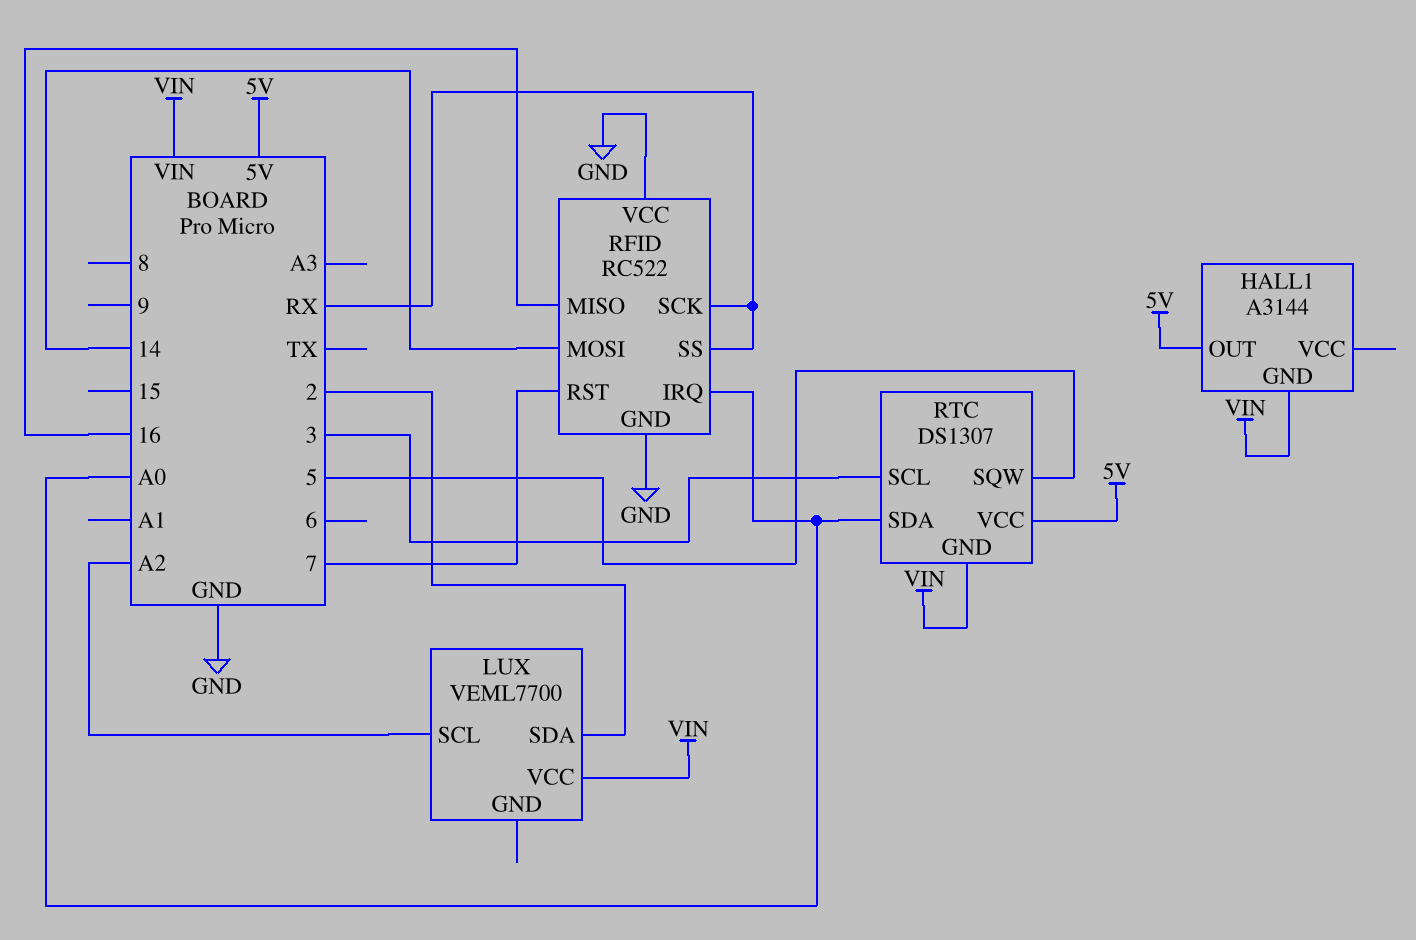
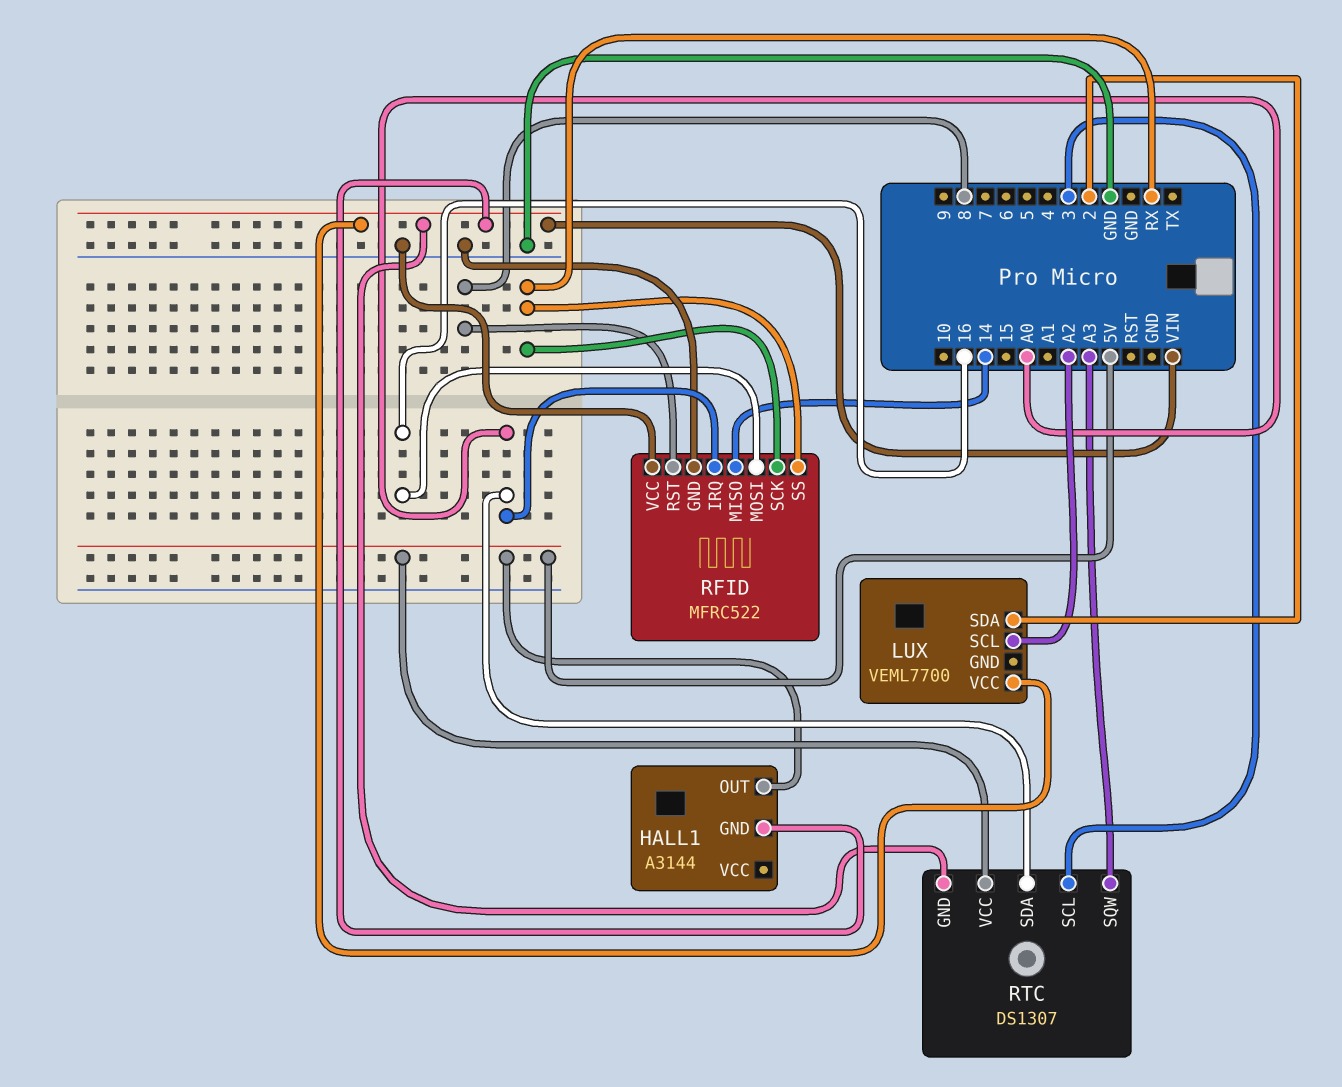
RFID: RC522 -> MFRC522
RFID pin MISO: 16 -> 14
RFID pin MOSI: 14 -> 16
RFID pin RST: 7 -> 8
RTC pin SQW: 5 -> A3

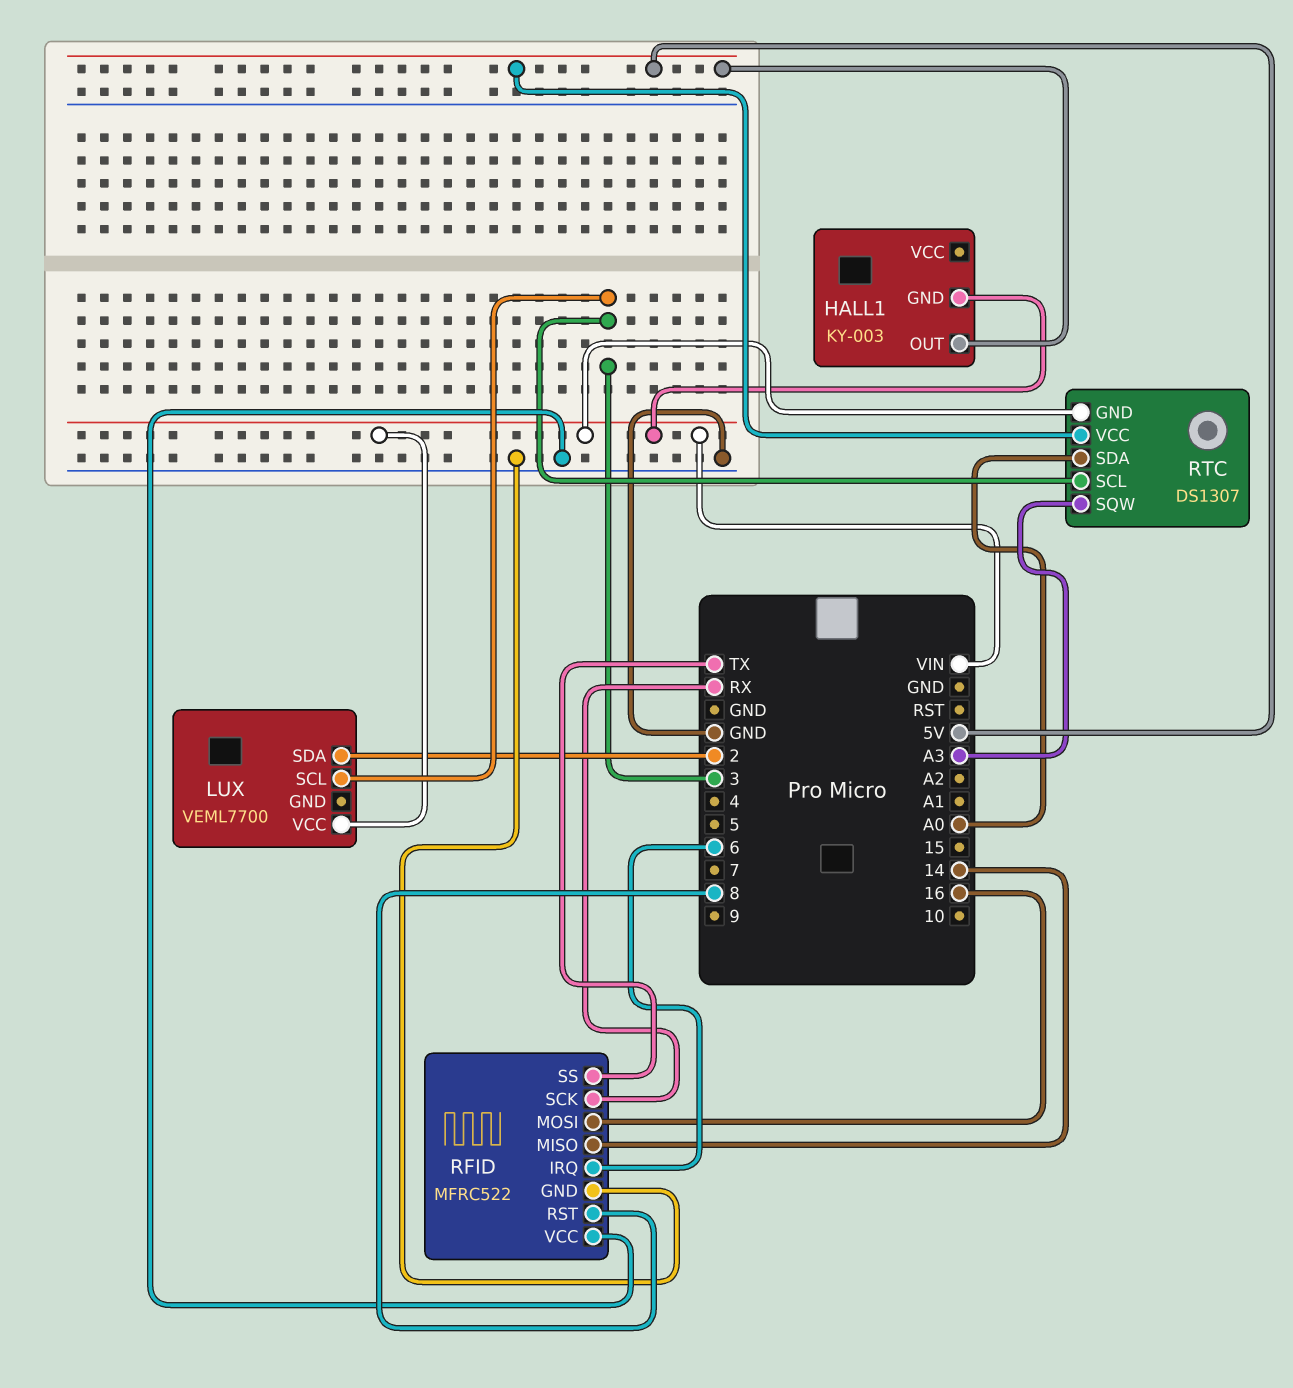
HALL1: A3144 -> KY-003
LUX pin SCL: A2 -> 3
RFID pin IRQ: A0 -> 6
RFID pin SS: RX -> TX

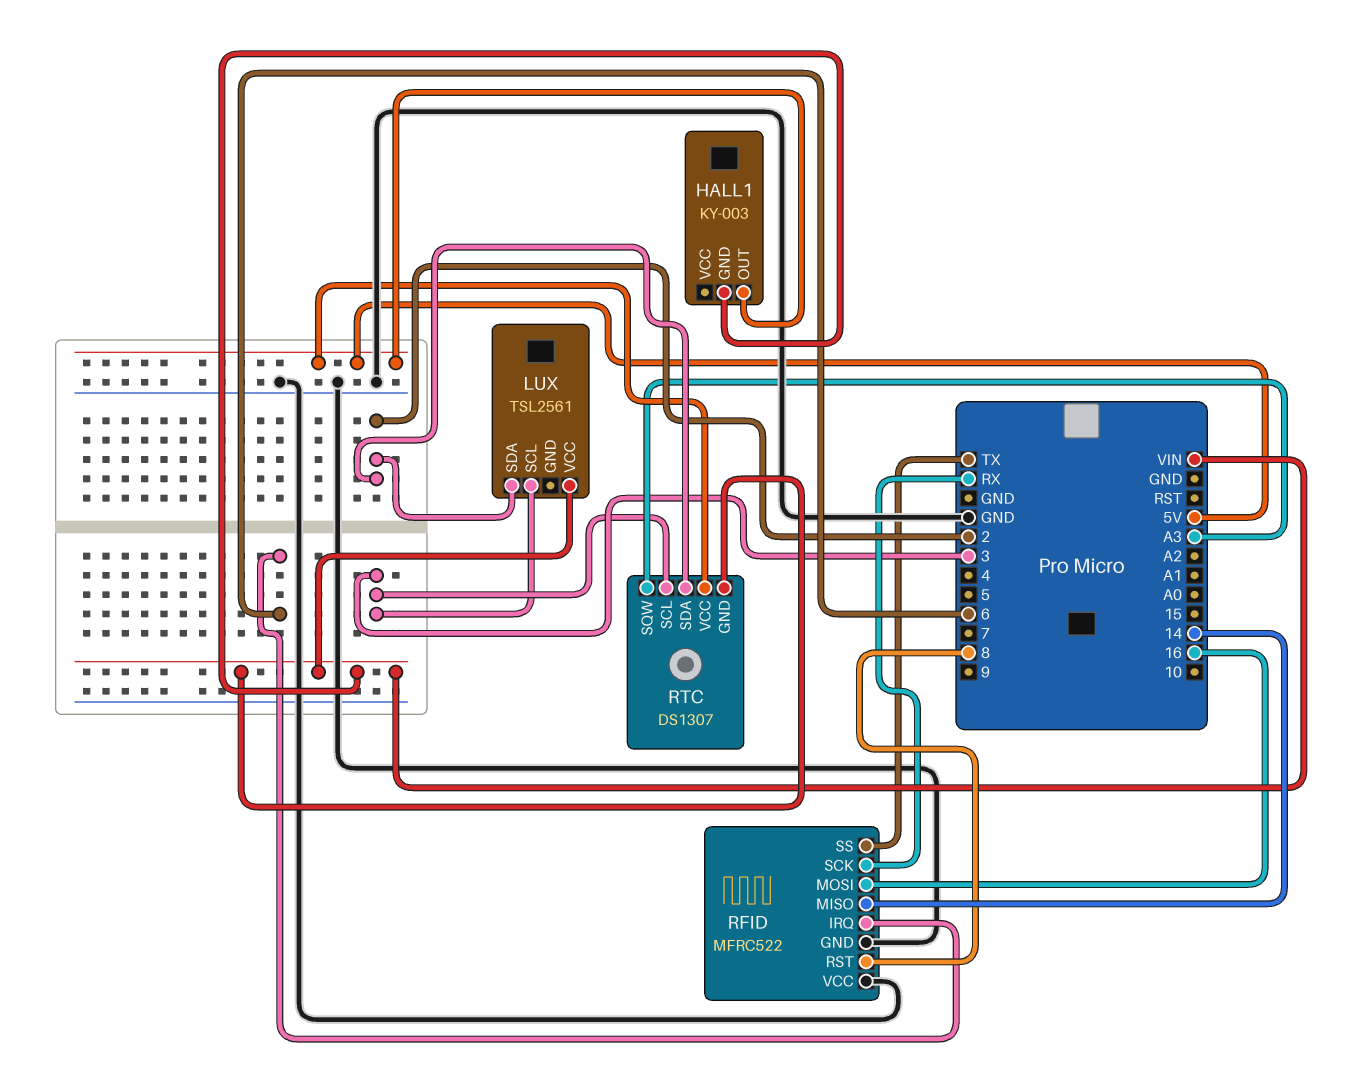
LUX: VEML7700 -> TSL2561
RTC pin SDA: A0 -> 2

